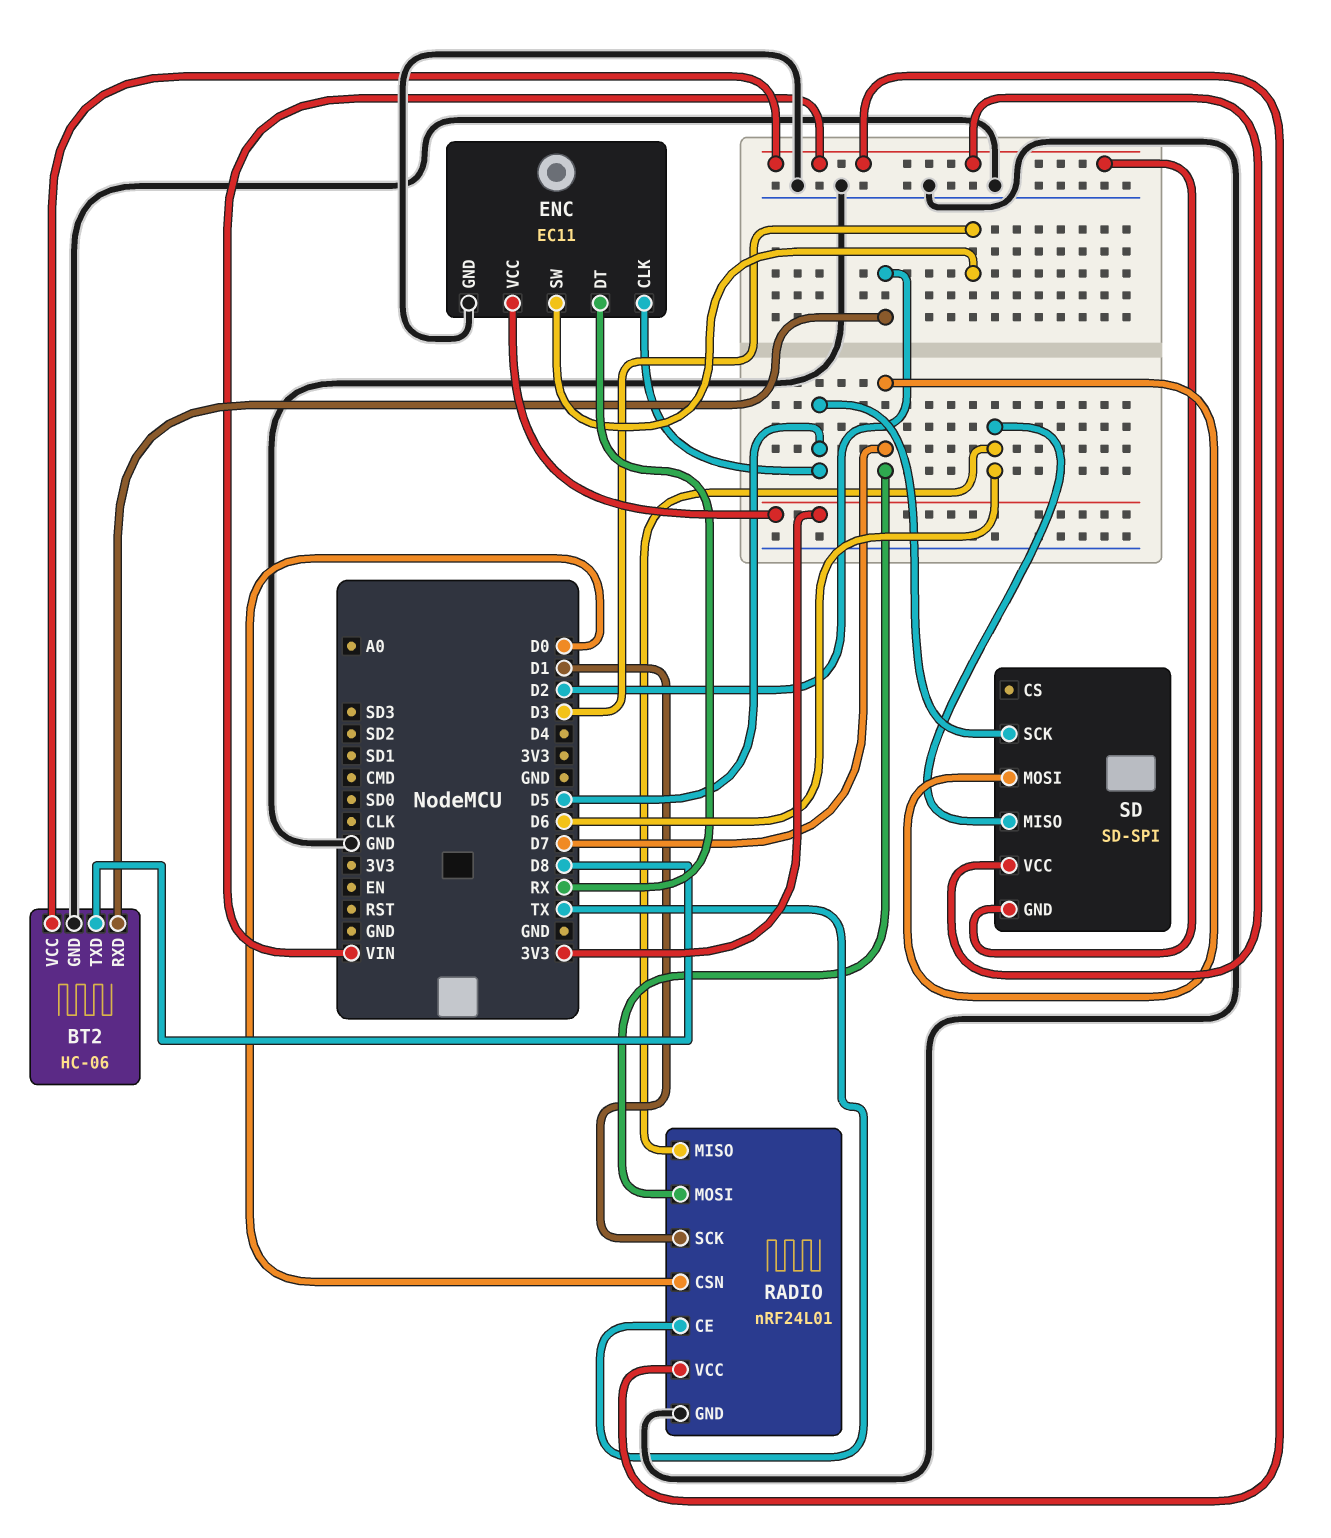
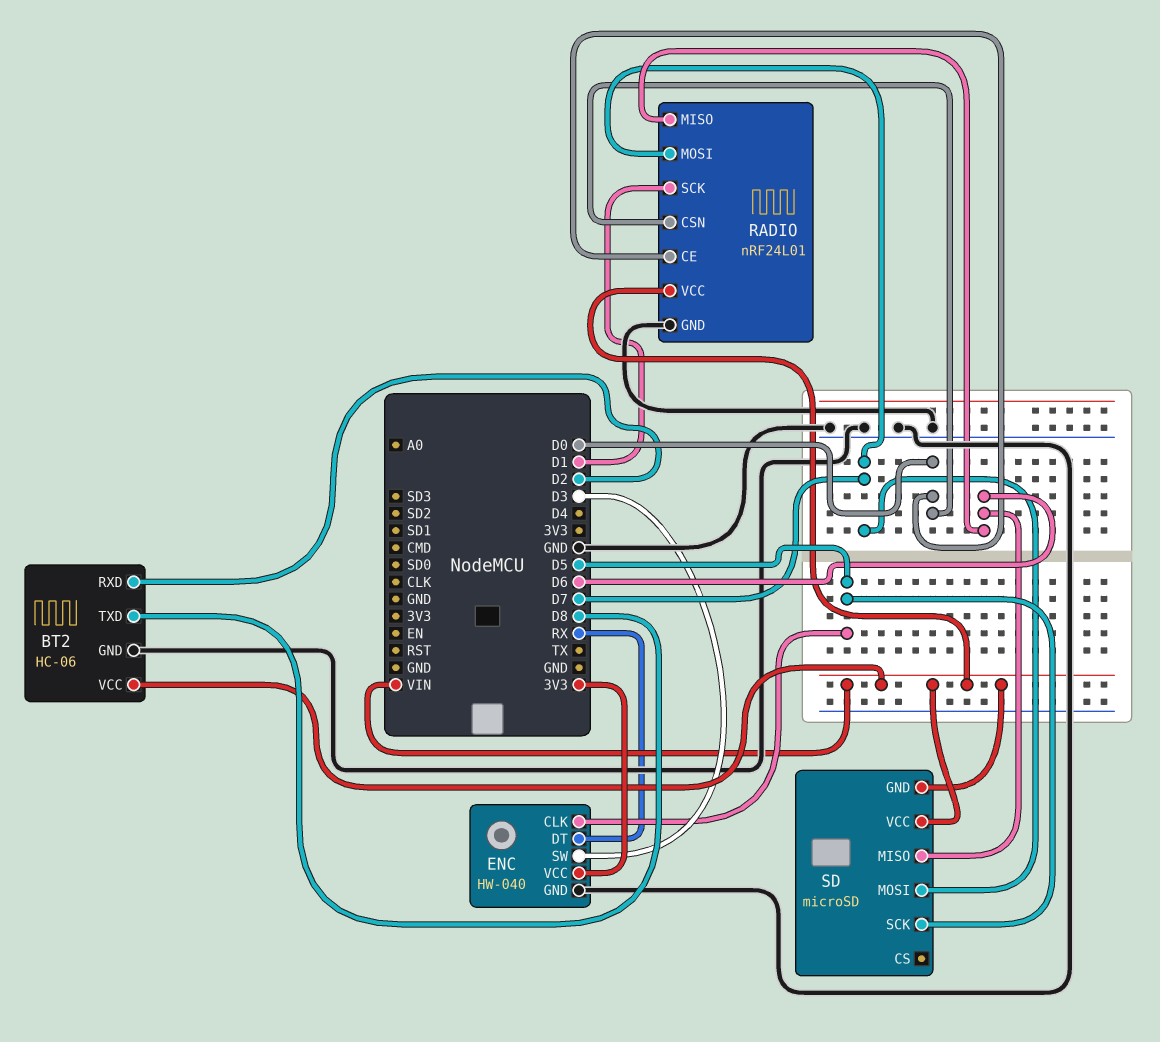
ENC: EC11 -> HW-040
RADIO pin CE: TX -> D0
SD: SD-SPI -> microSD

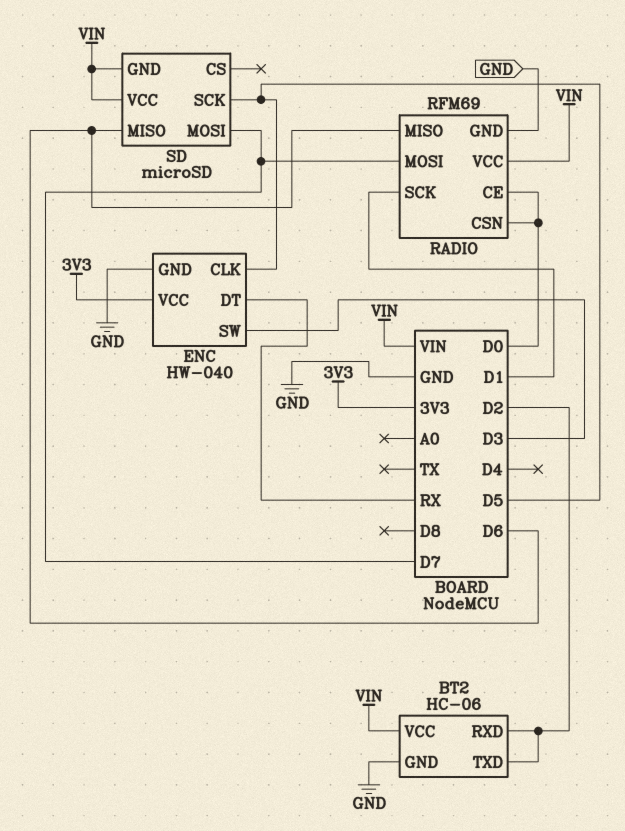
BT2 pin TXD: D8 -> D2
RADIO: nRF24L01 -> RFM69

